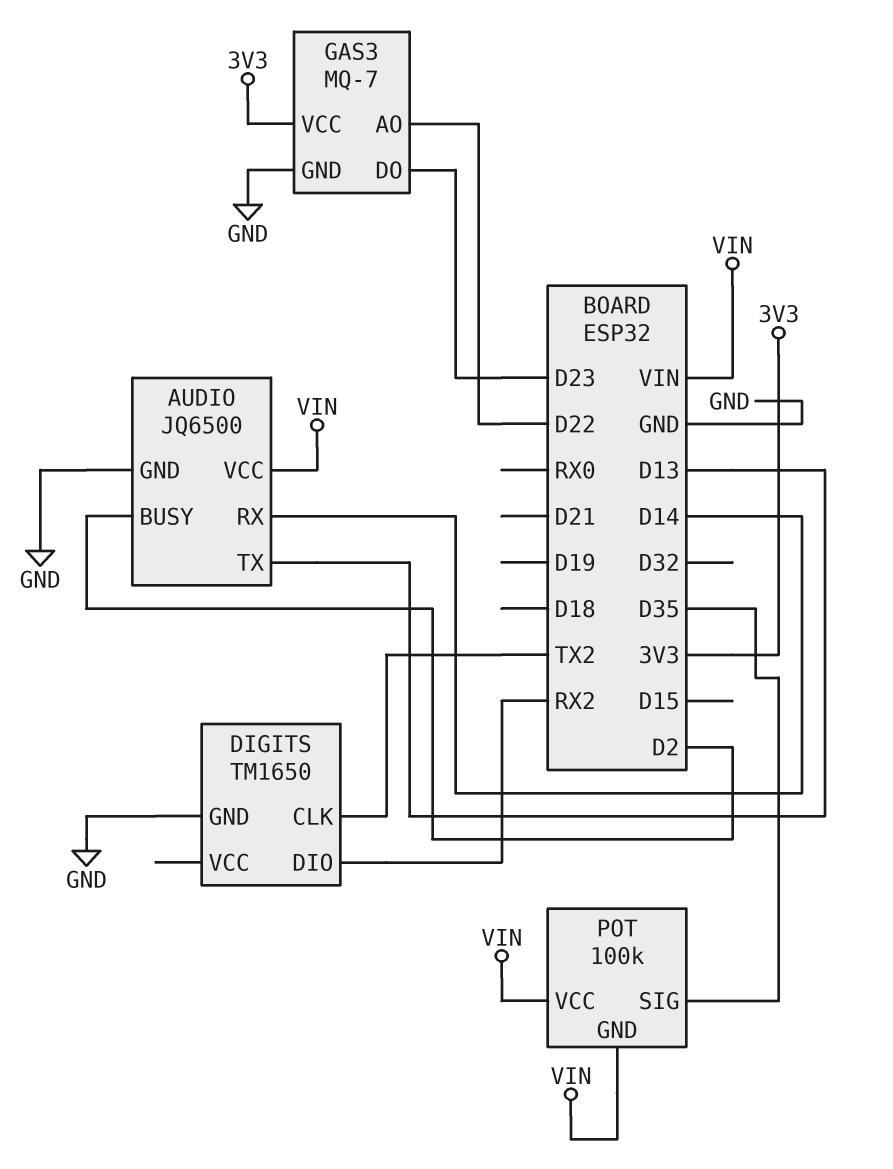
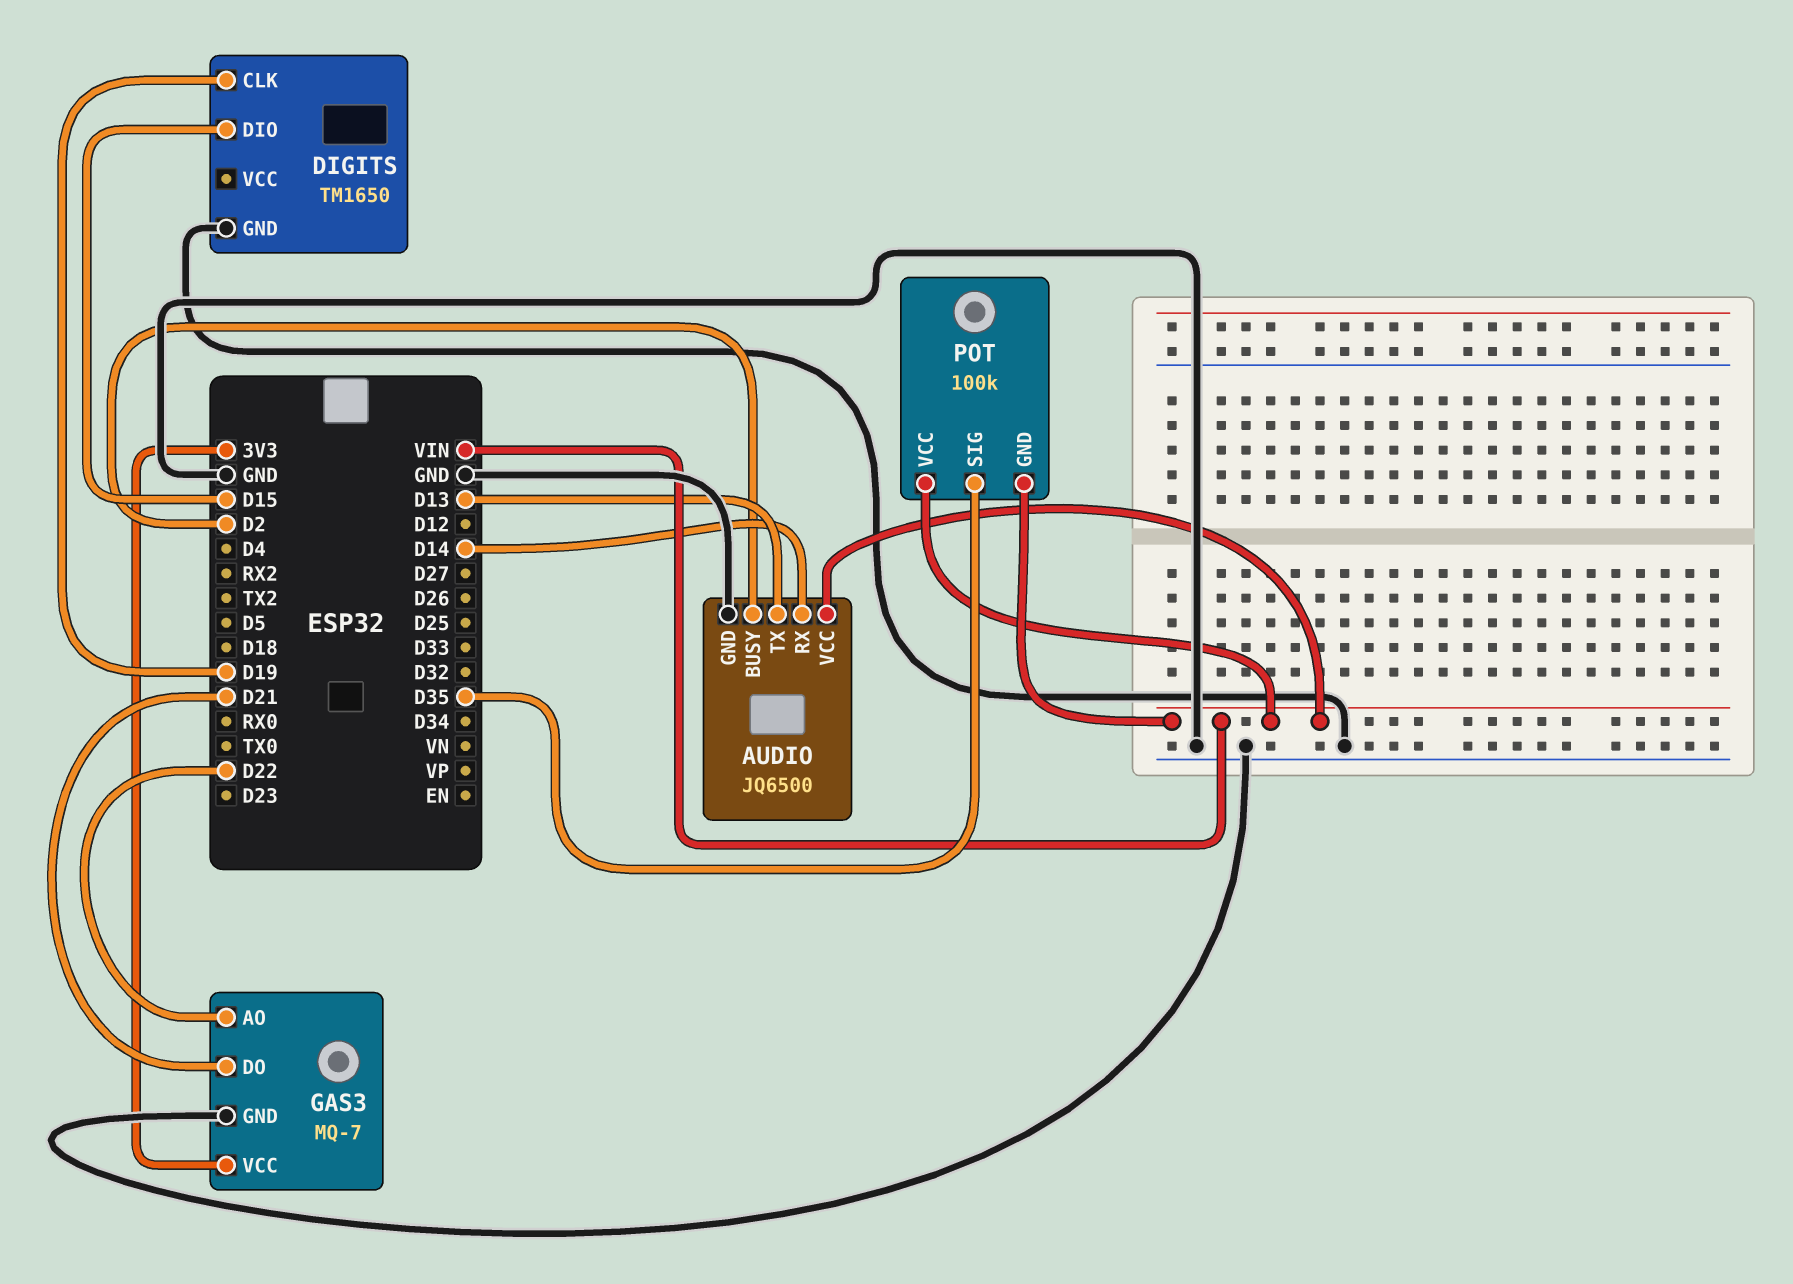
DIGITS pin CLK: TX2 -> D19
DIGITS pin DIO: RX2 -> D15
GAS3 pin DO: D23 -> D21

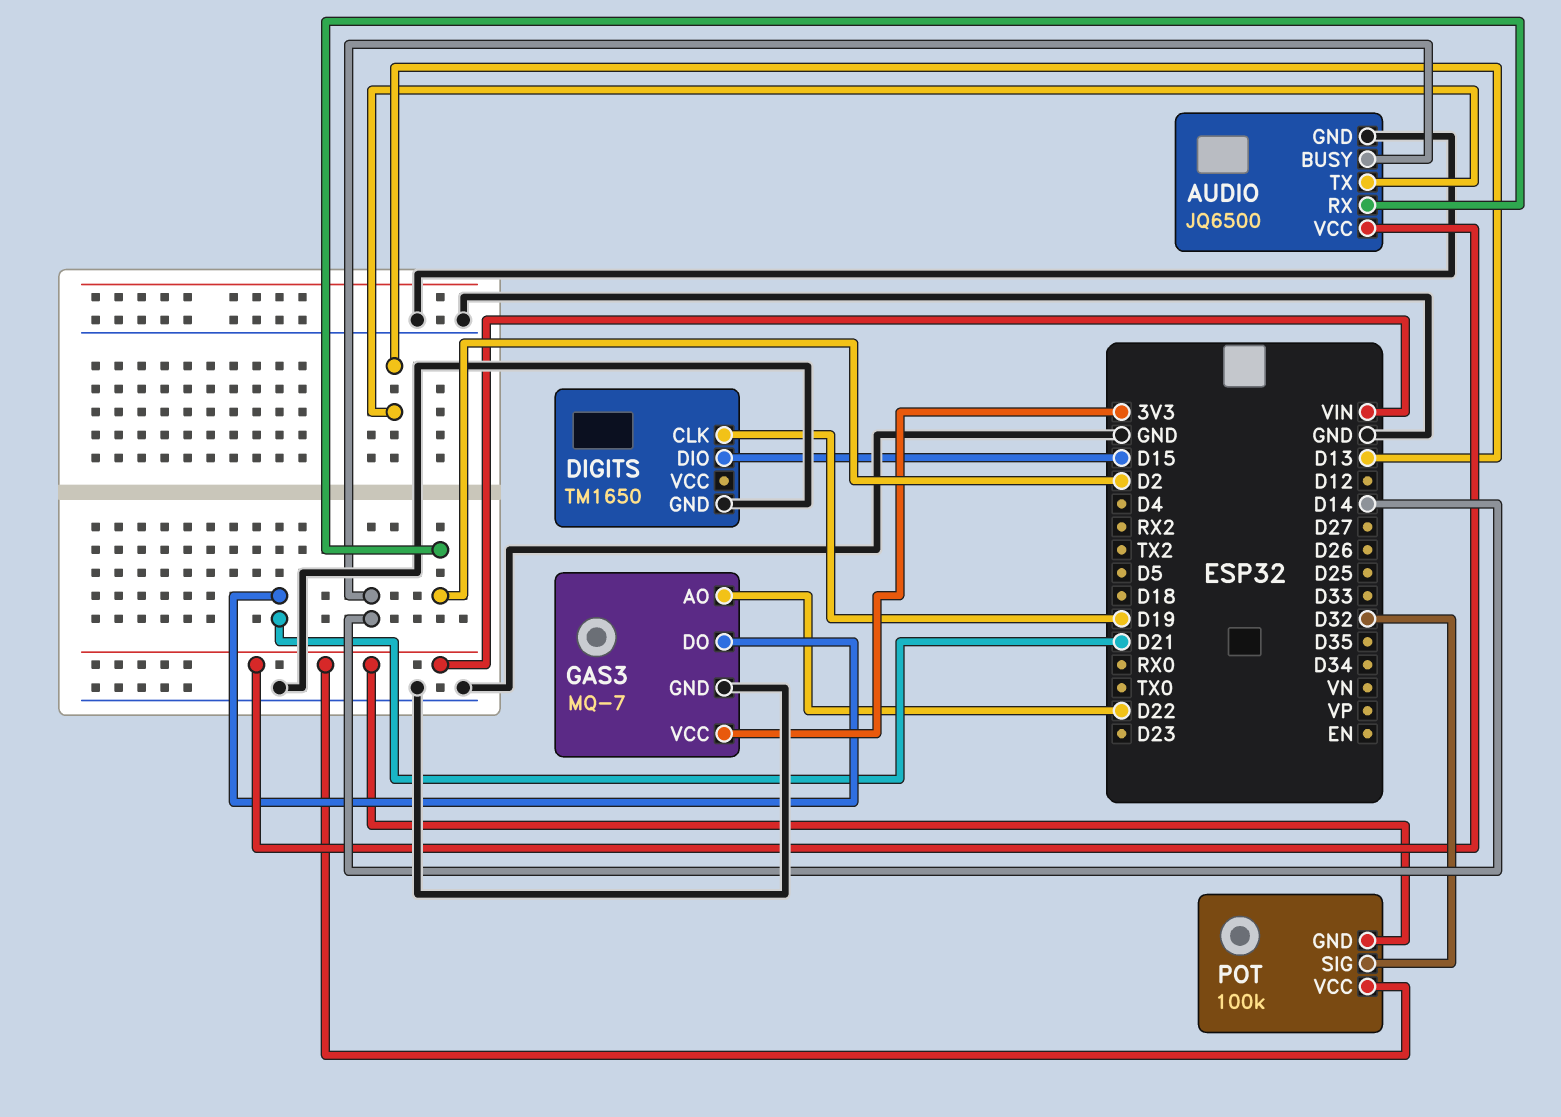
AUDIO pin BUSY: D2 -> D14
AUDIO pin RX: D14 -> D2
POT pin SIG: D35 -> D32

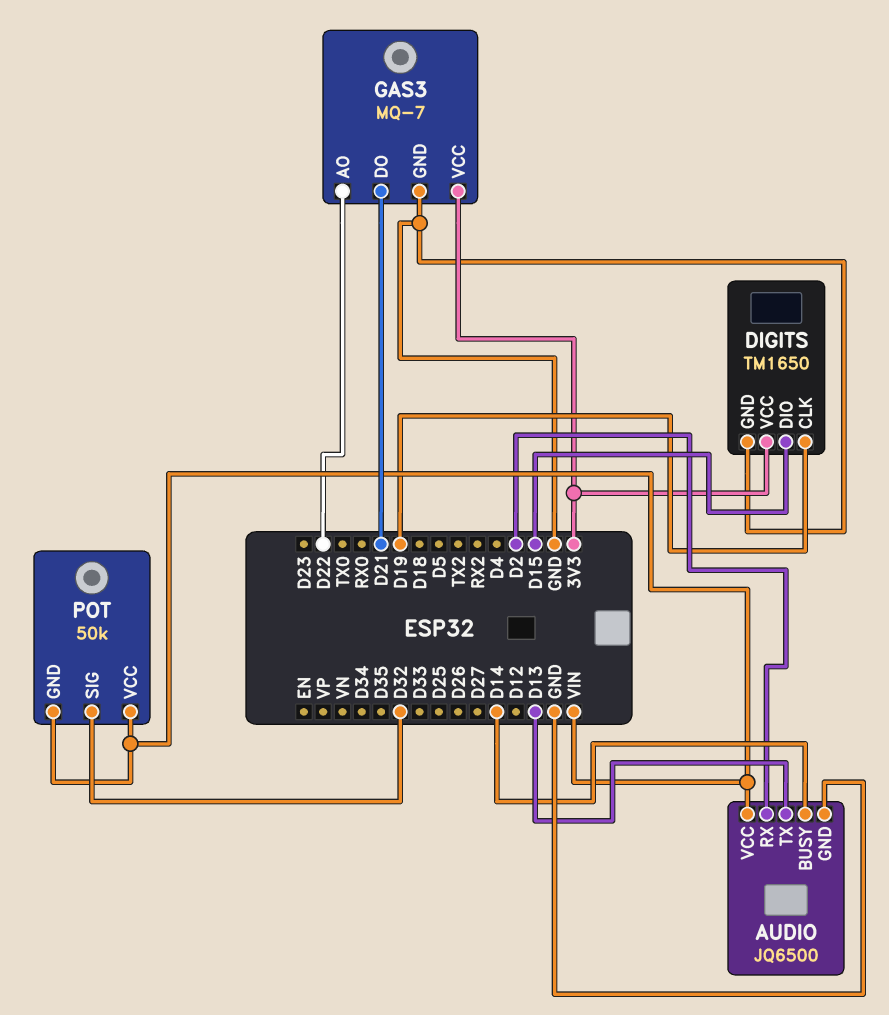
DIGITS pin VCC: none -> 3V3
POT: 100k -> 50k

